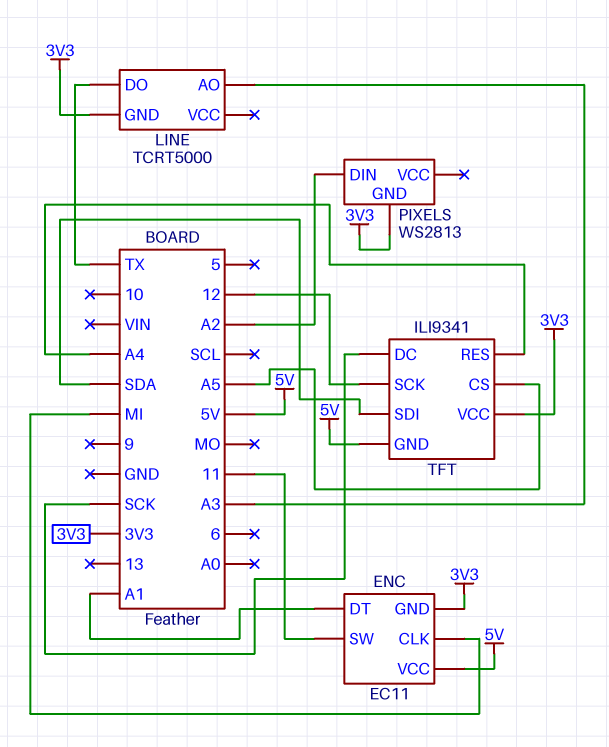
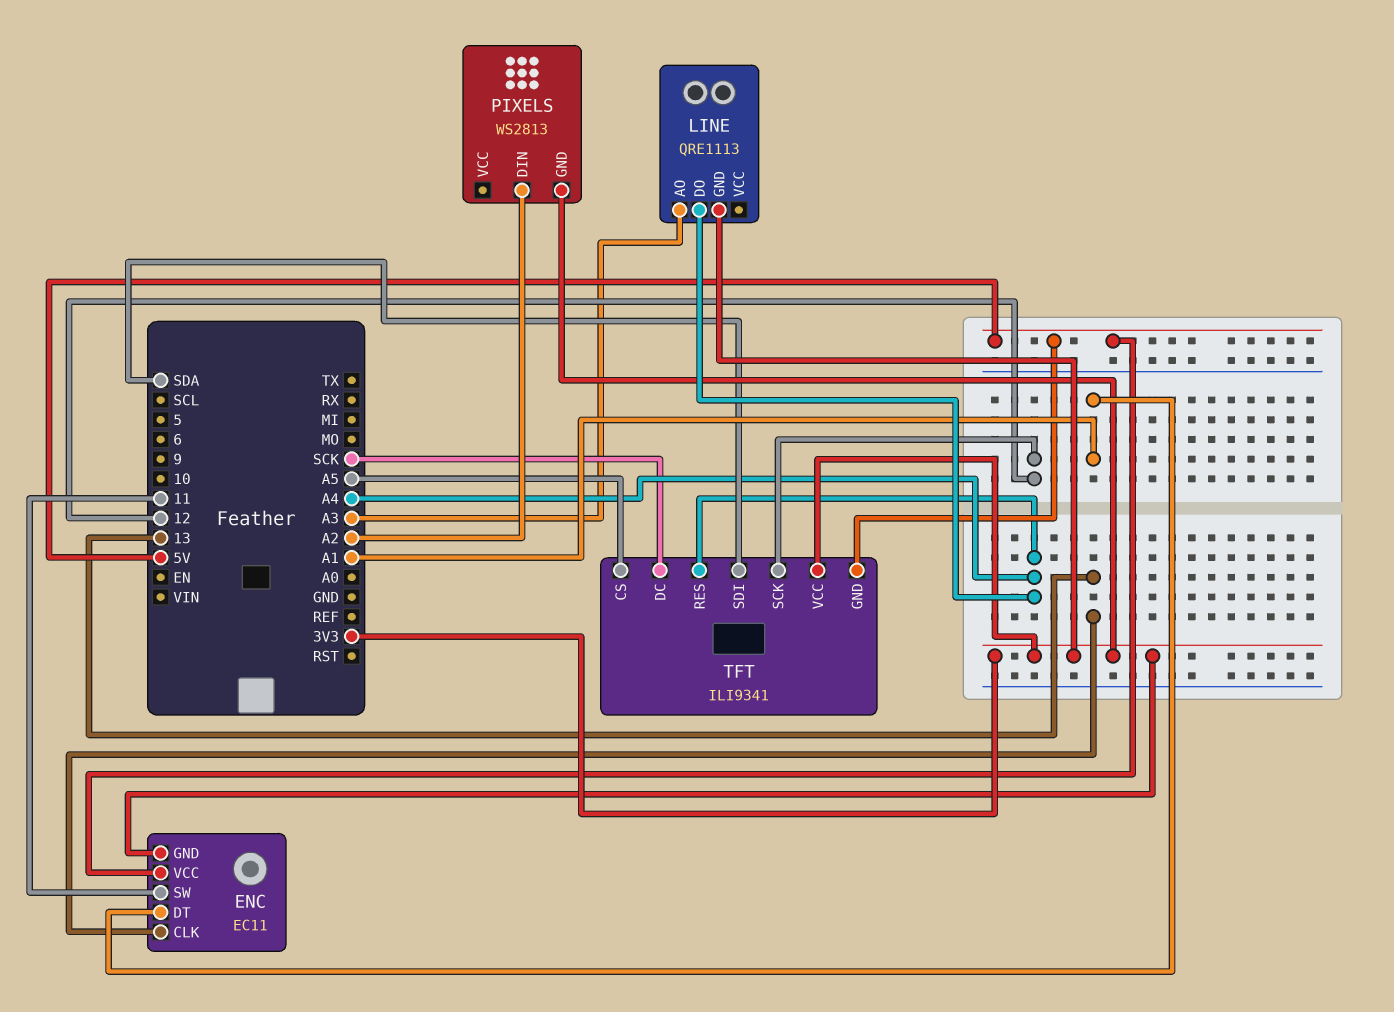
ENC pin CLK: MI -> 13
LINE: TCRT5000 -> QRE1113
LINE pin DO: TX -> A4

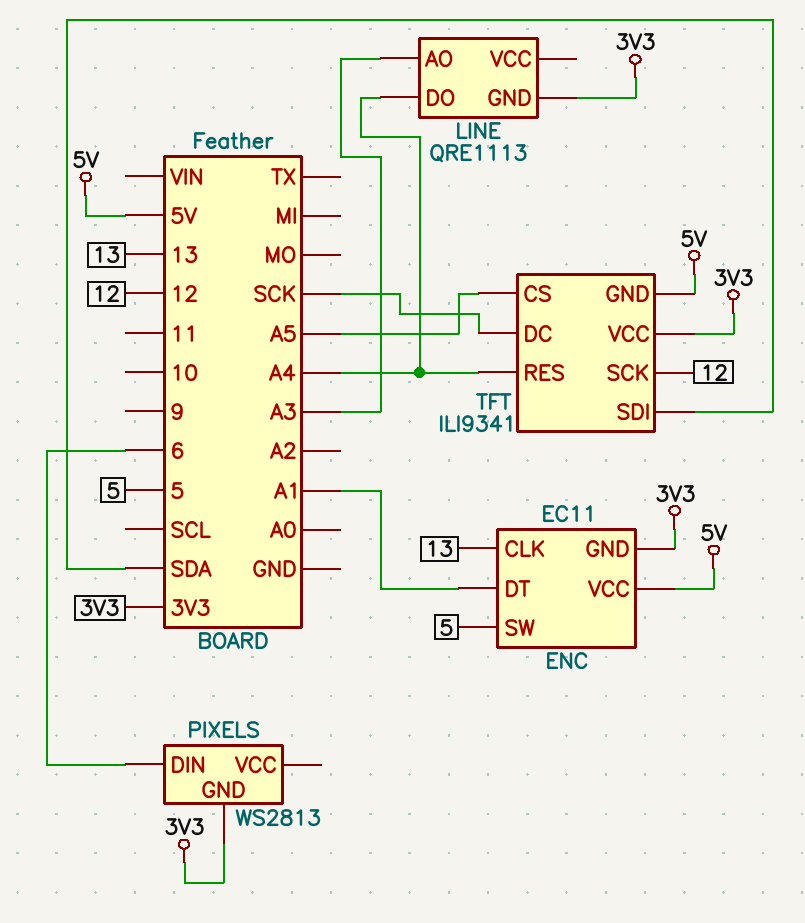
ENC pin SW: 11 -> 5
PIXELS pin DIN: A2 -> 6

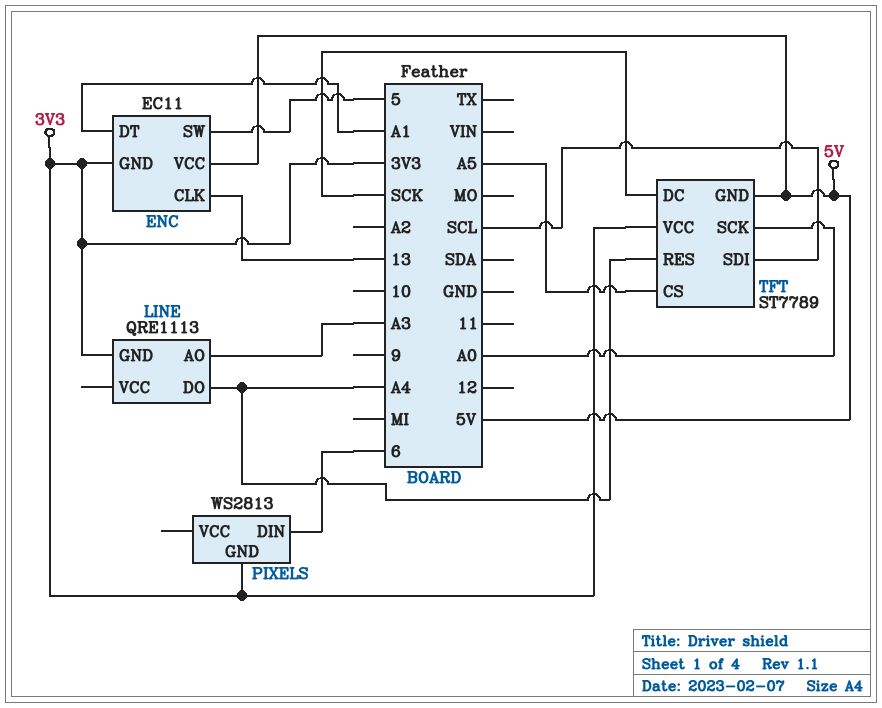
TFT: ILI9341 -> ST7789
TFT pin SCK: 12 -> A0
TFT pin SDI: SDA -> SCL

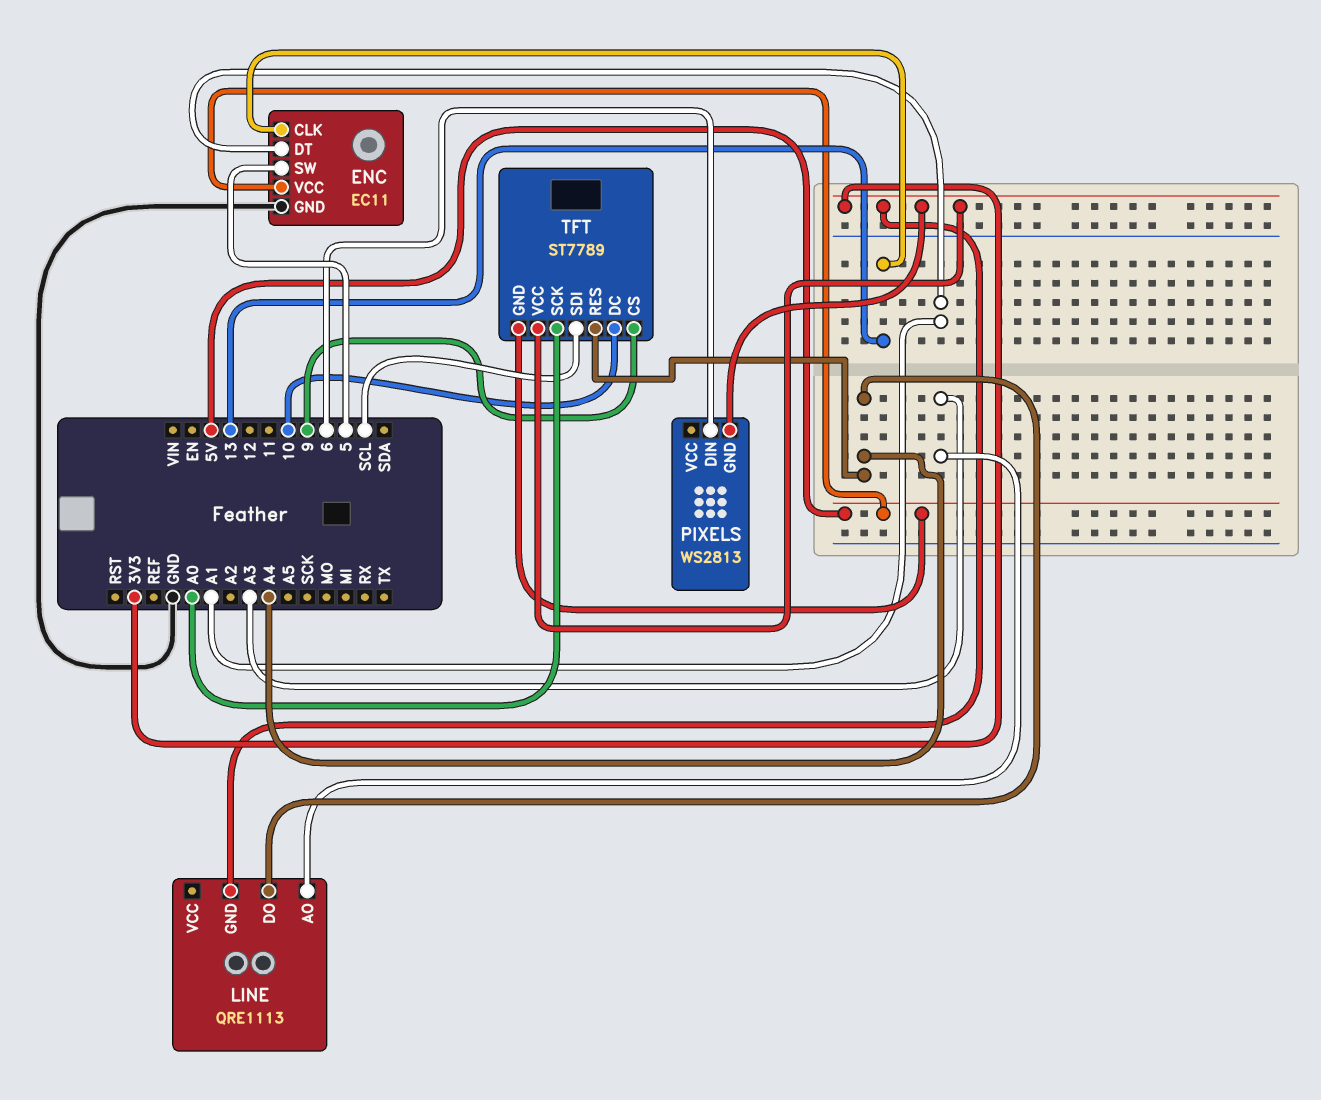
ENC pin GND: 3V3 -> GND
TFT pin CS: A5 -> 9
TFT pin DC: SCK -> 10

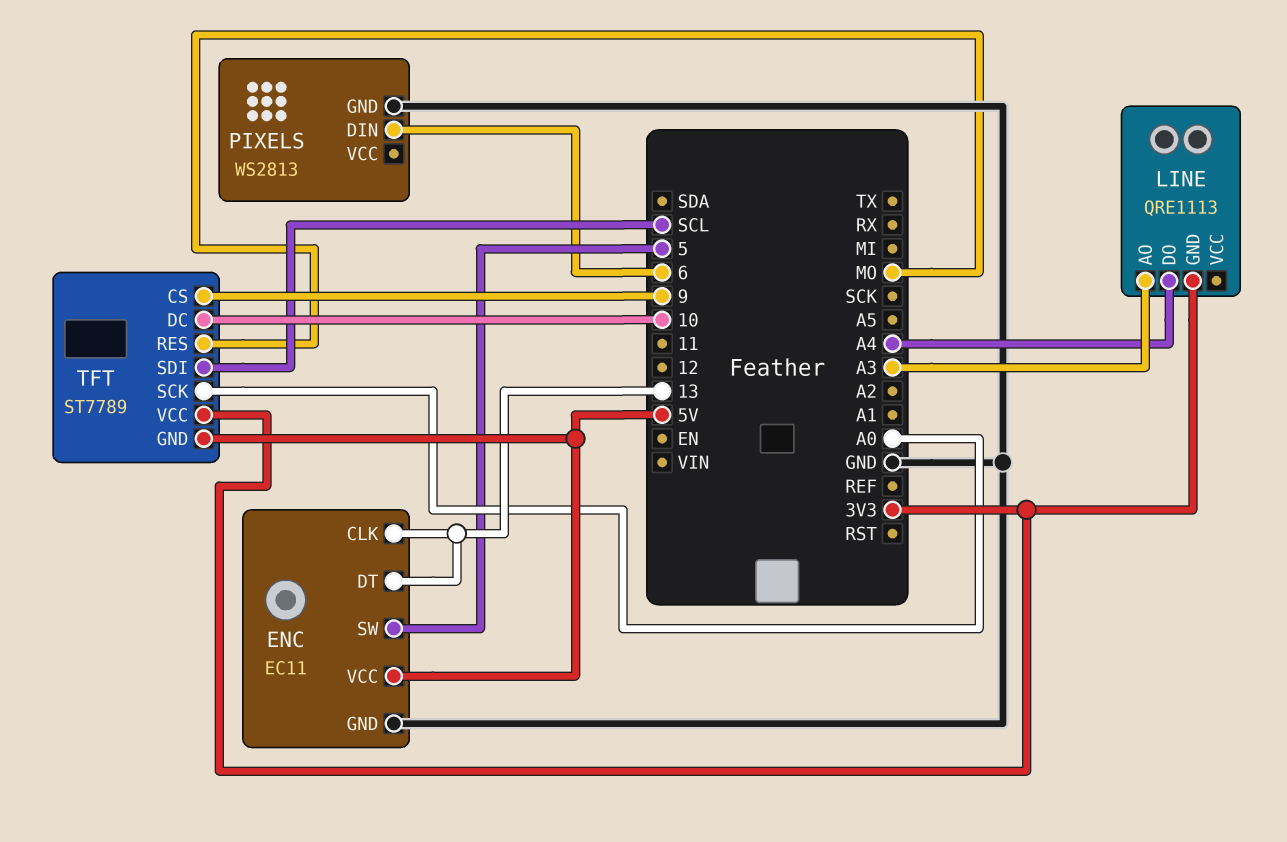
ENC pin DT: A1 -> 13
PIXELS pin GND: 3V3 -> GND
TFT pin RES: A4 -> MO

